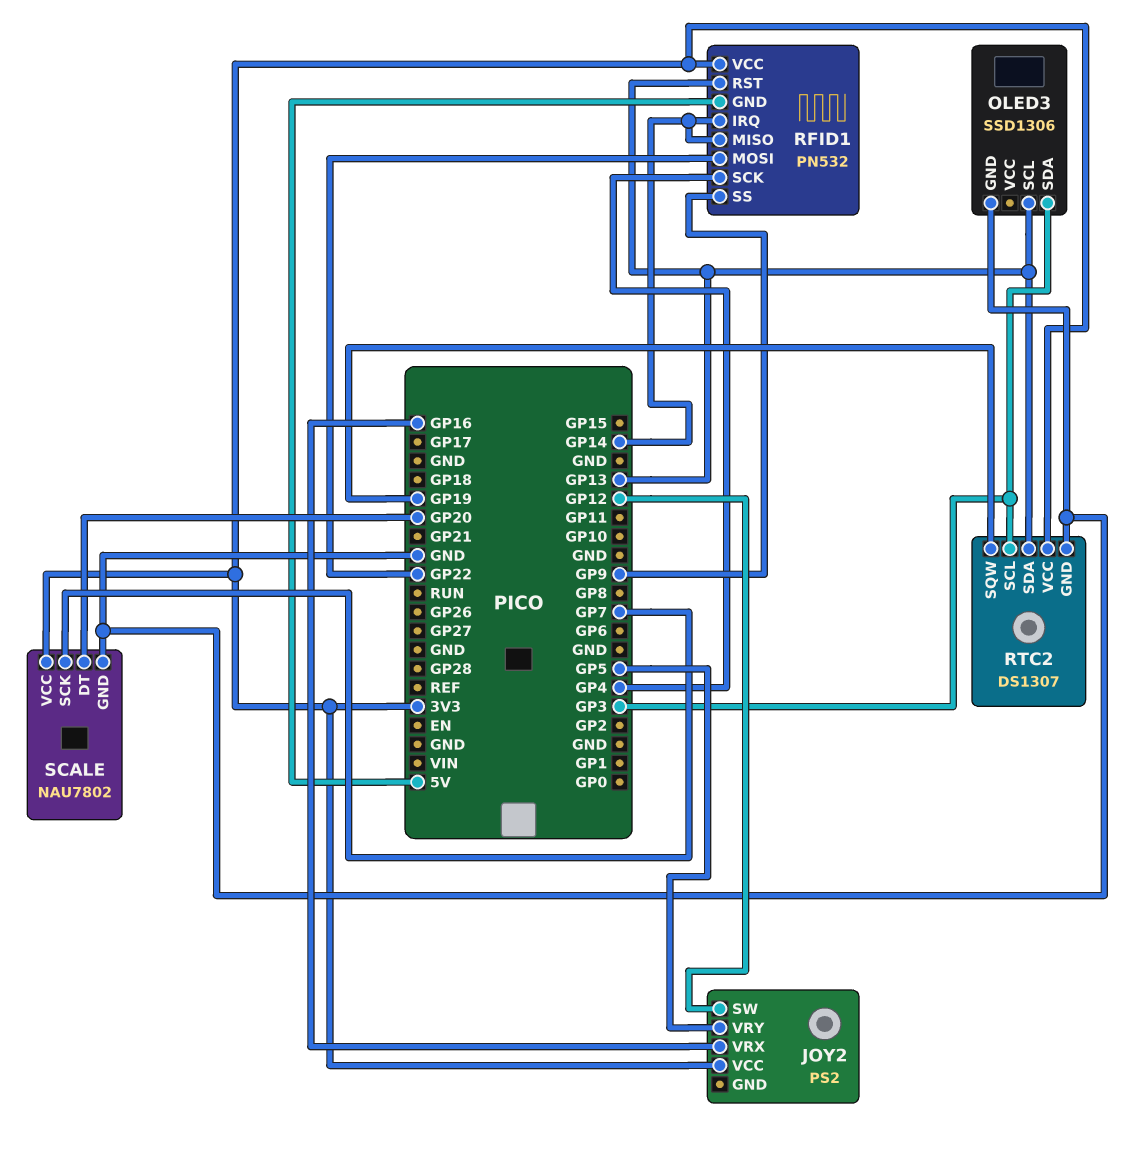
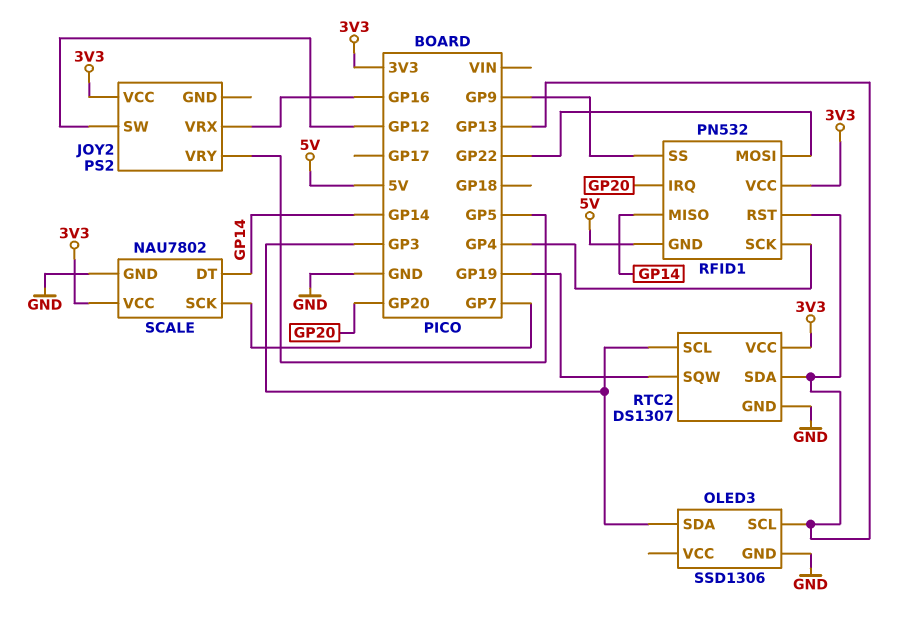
RFID1 pin IRQ: GP14 -> GP20
SCALE pin DT: GP20 -> GP14

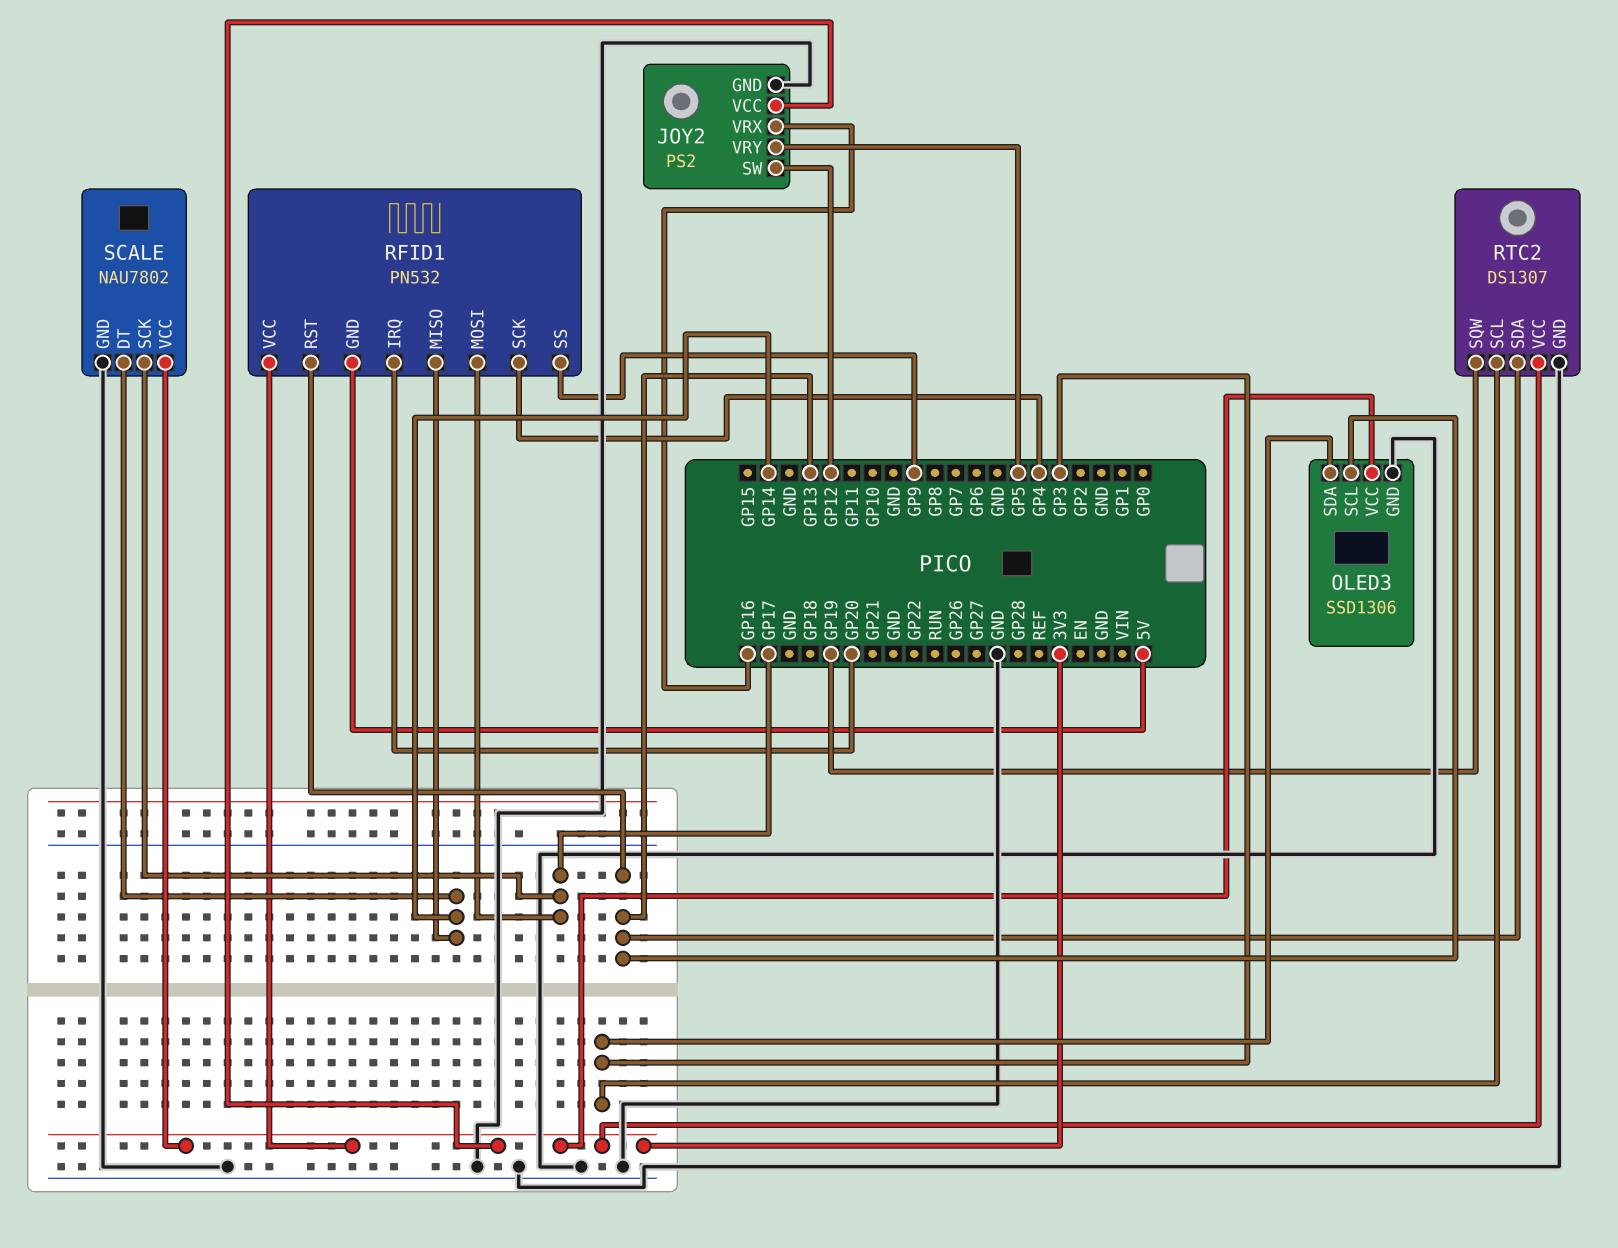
JOY2 pin GND: none -> GND
OLED3 pin VCC: none -> 3V3
RFID1 pin MOSI: GP22 -> GP17
SCALE pin SCK: GP7 -> GP17

